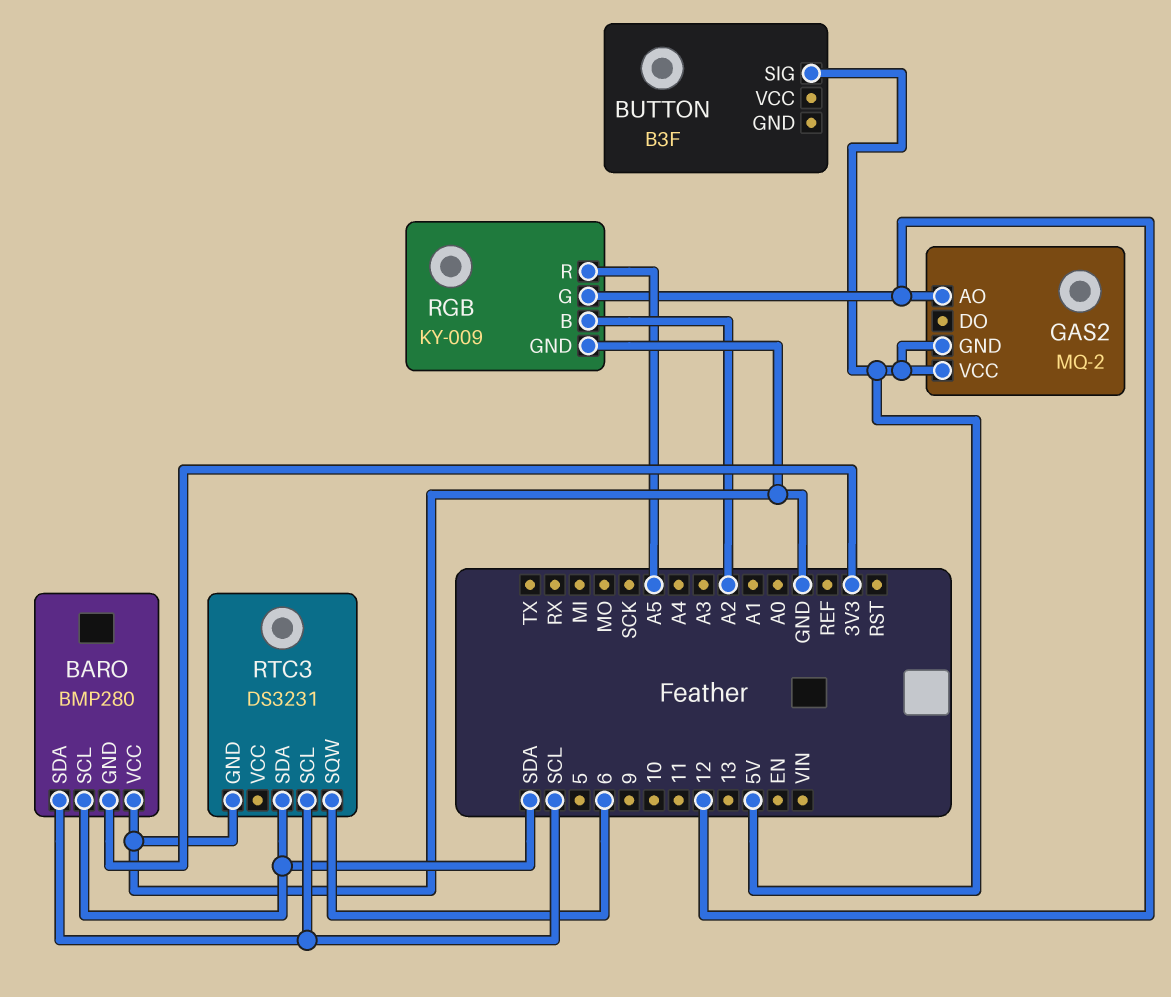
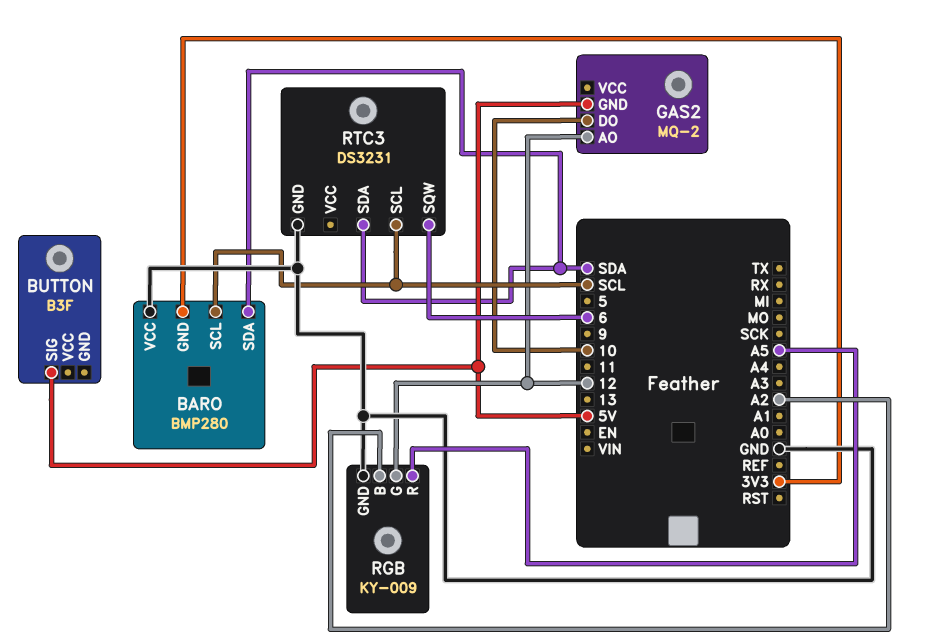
BARO pin SCL: SDA -> SCL
BARO pin SDA: SCL -> SDA
GAS2 pin DO: none -> 10
GAS2 pin VCC: 5V -> none

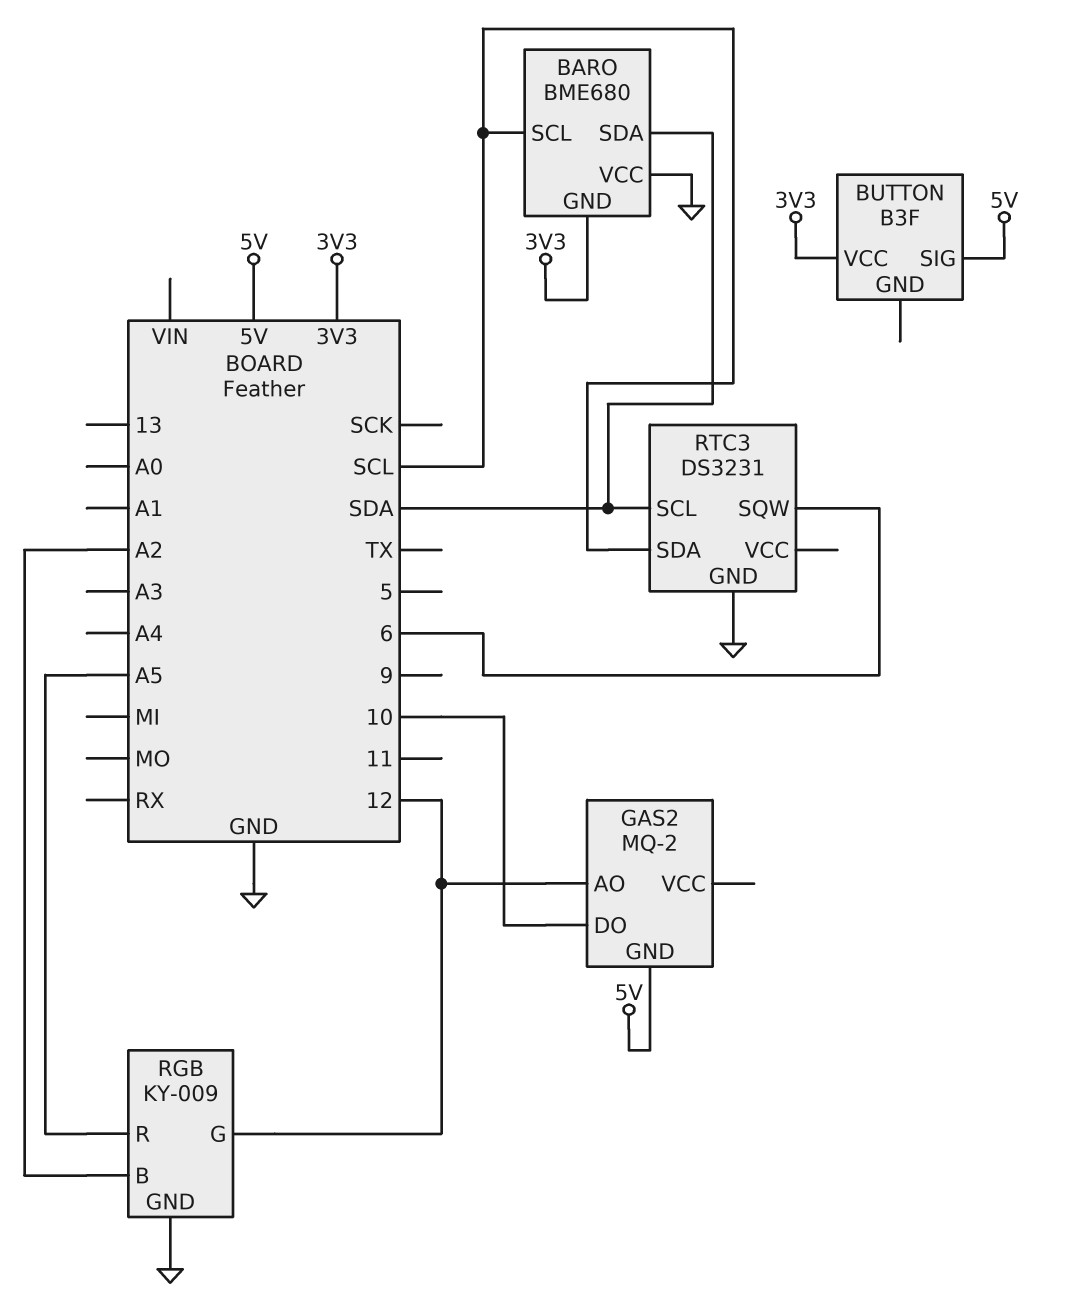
BARO: BMP280 -> BME680
BUTTON pin VCC: none -> 3V3
RTC3 pin SCL: SCL -> SDA
RTC3 pin SDA: SDA -> SCL

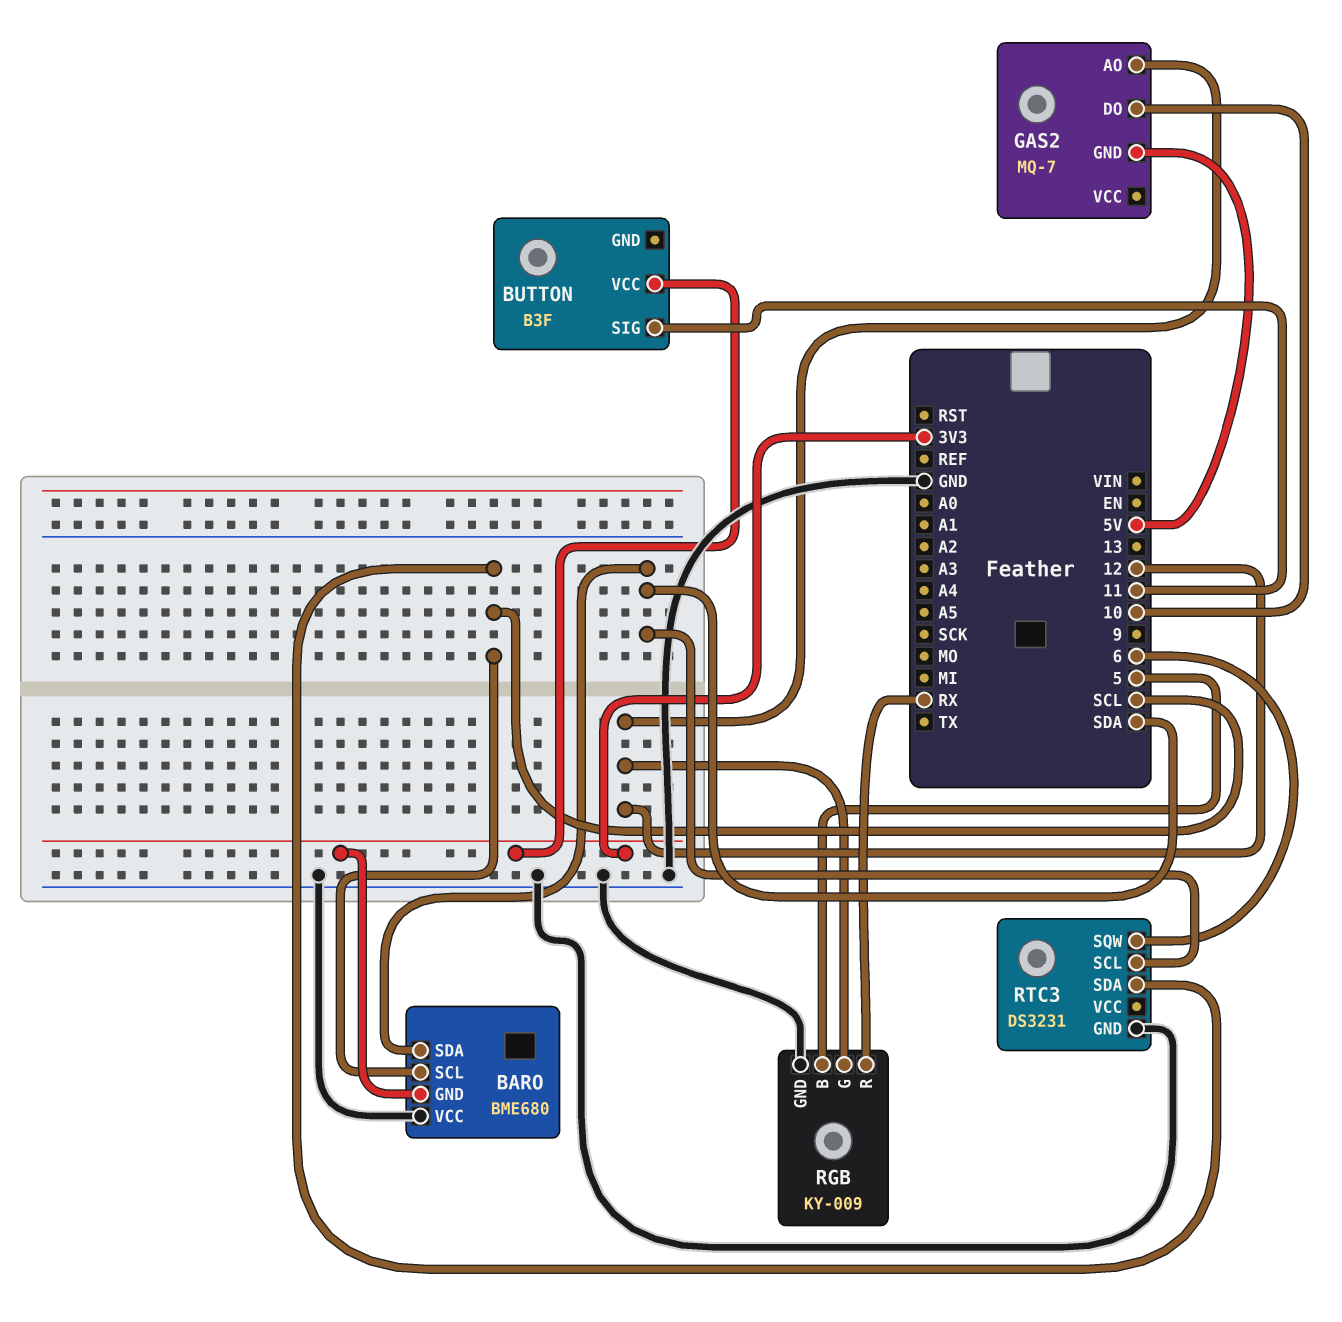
BUTTON pin SIG: 5V -> 11
GAS2: MQ-2 -> MQ-7
RGB pin B: A2 -> 5
RGB pin R: A5 -> RX

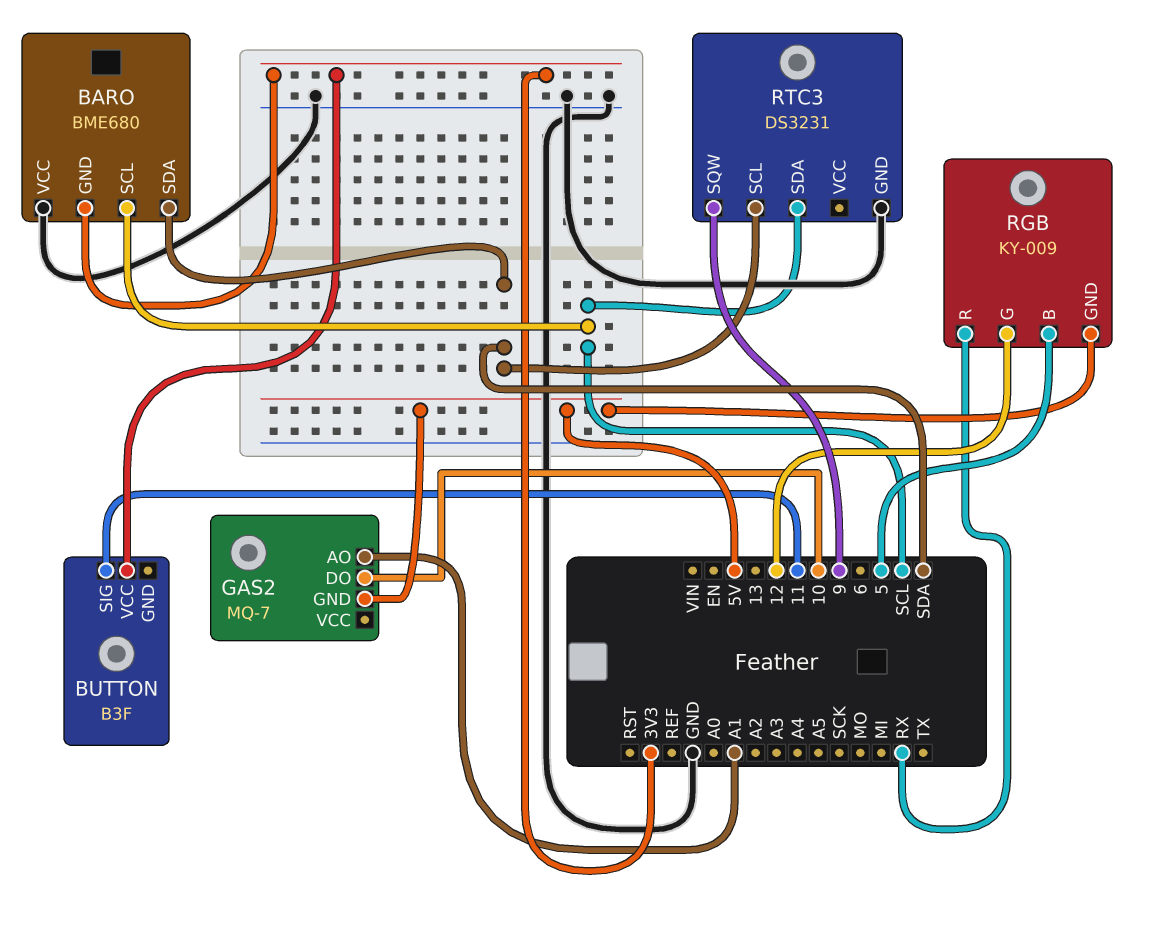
GAS2 pin AO: 12 -> A1
RGB pin GND: GND -> 5V
RTC3 pin SQW: 6 -> 9

